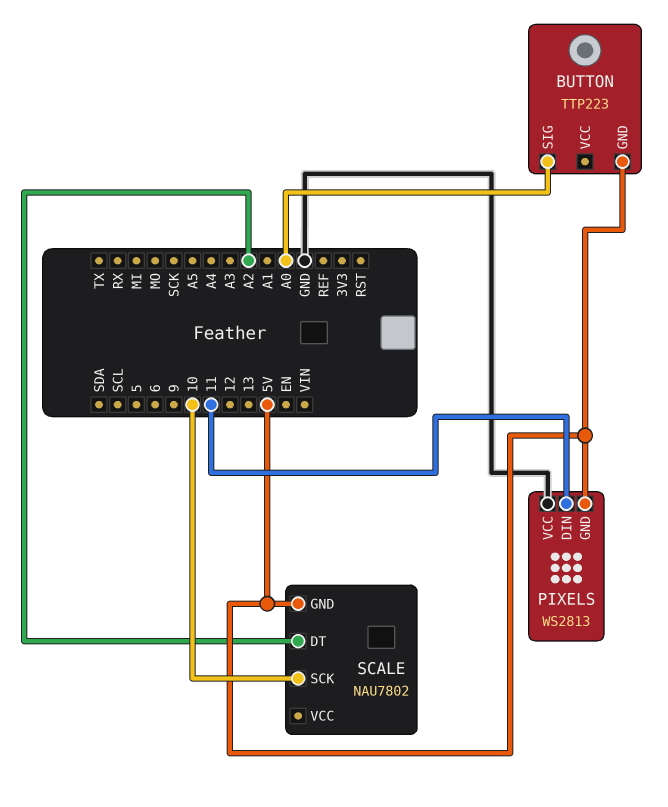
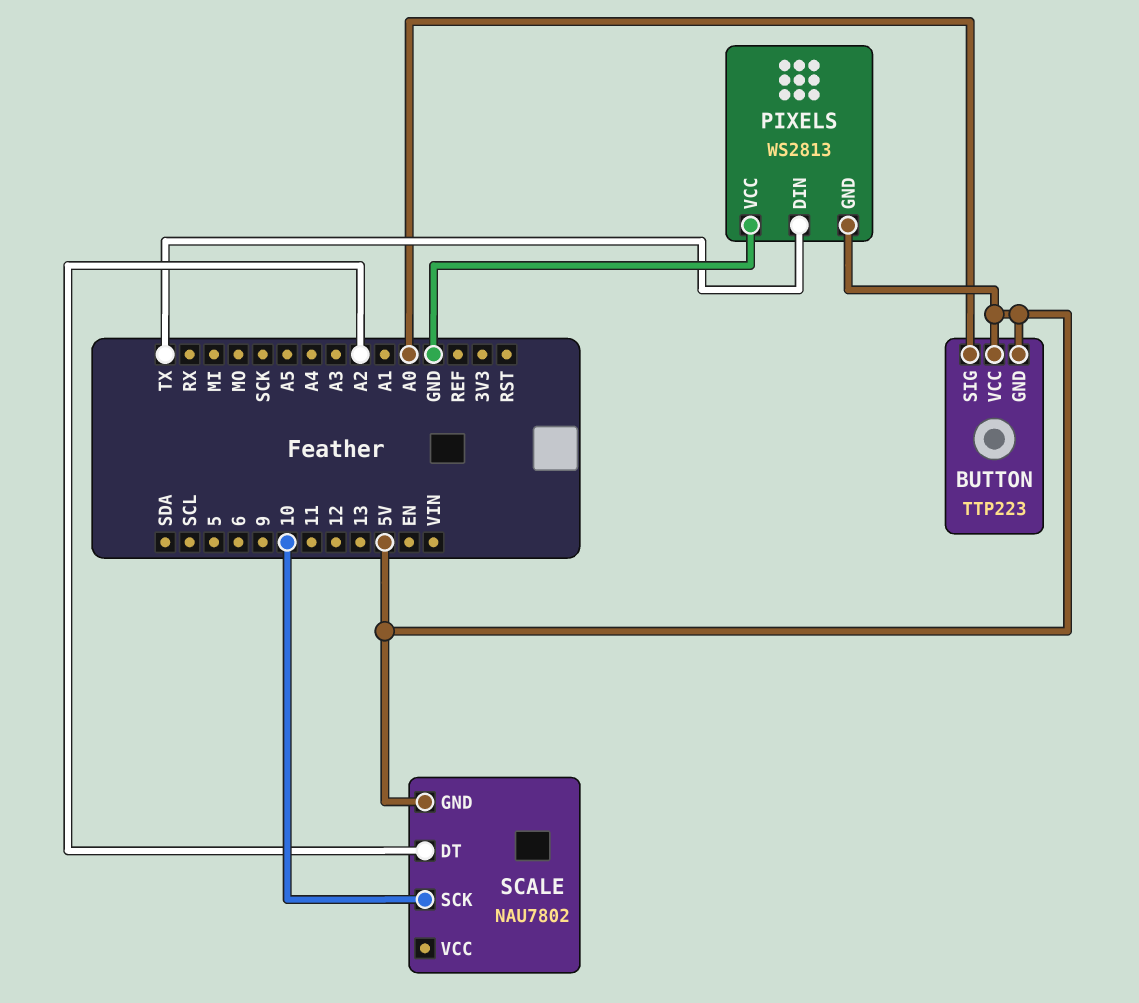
BUTTON pin VCC: none -> 5V
PIXELS pin DIN: 11 -> TX

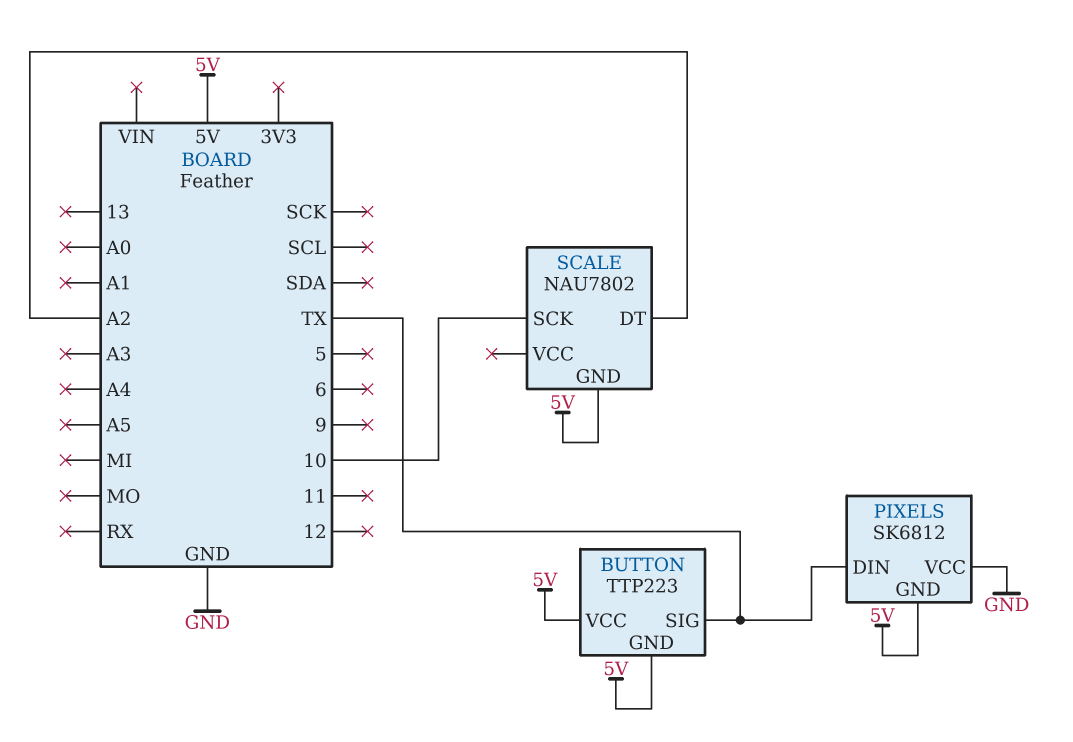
BUTTON pin SIG: A0 -> TX
PIXELS: WS2813 -> SK6812

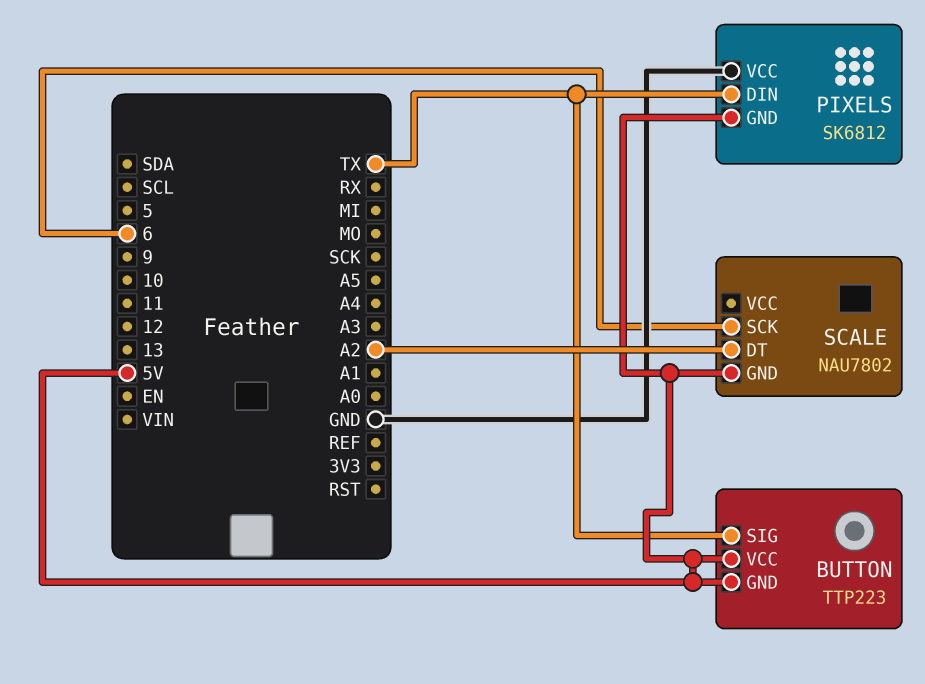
SCALE pin SCK: 10 -> 6

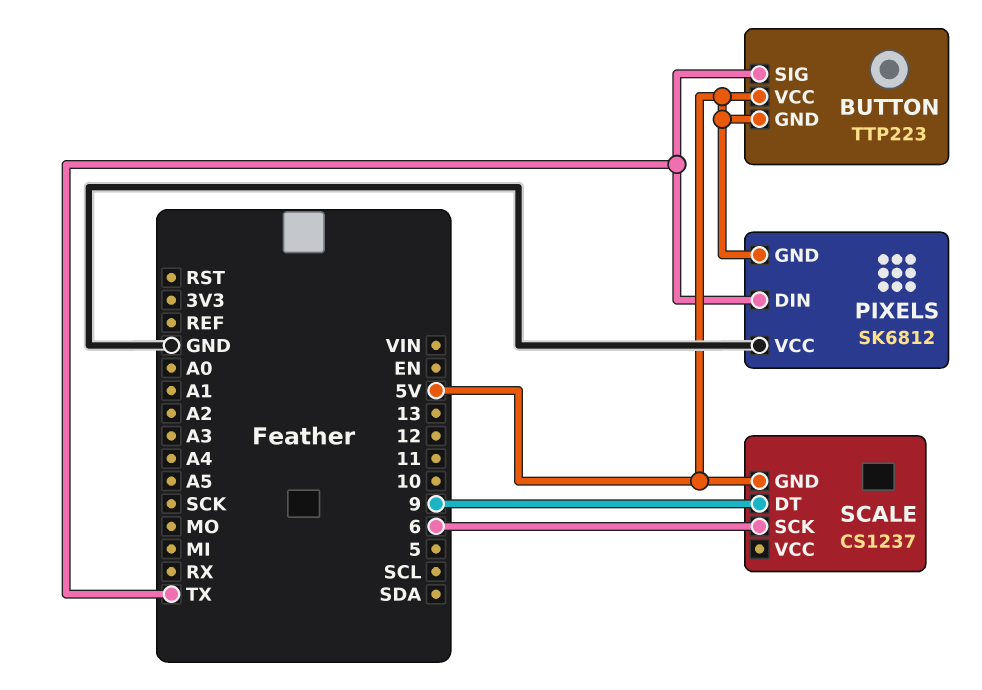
SCALE: NAU7802 -> CS1237
SCALE pin DT: A2 -> 9

